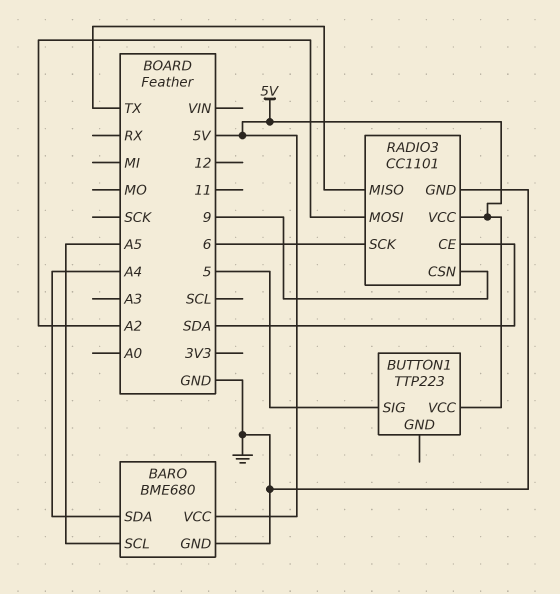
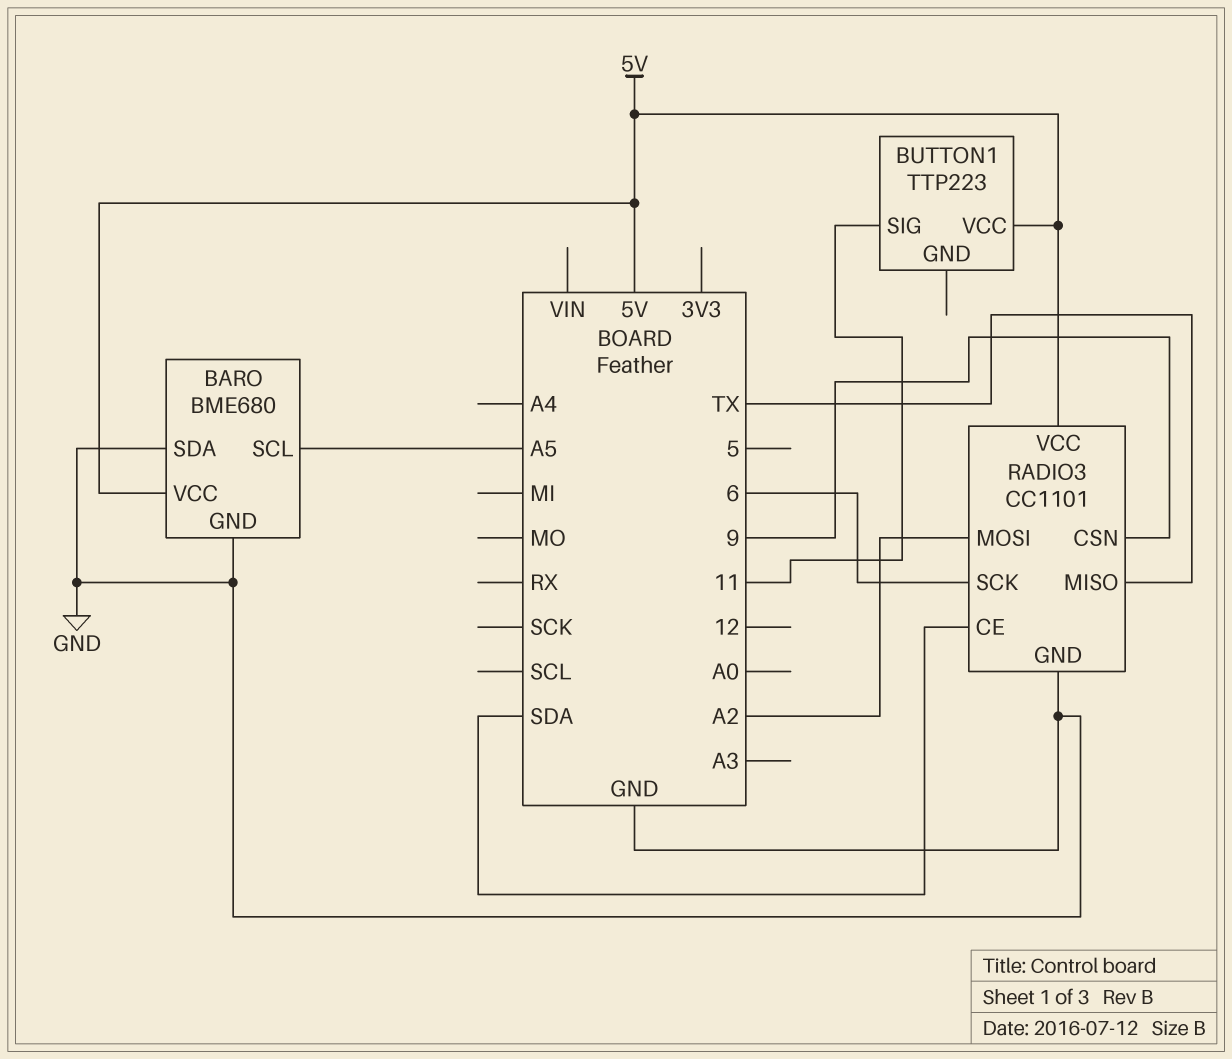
BARO pin SDA: A4 -> GND
BUTTON1 pin SIG: 5 -> 11

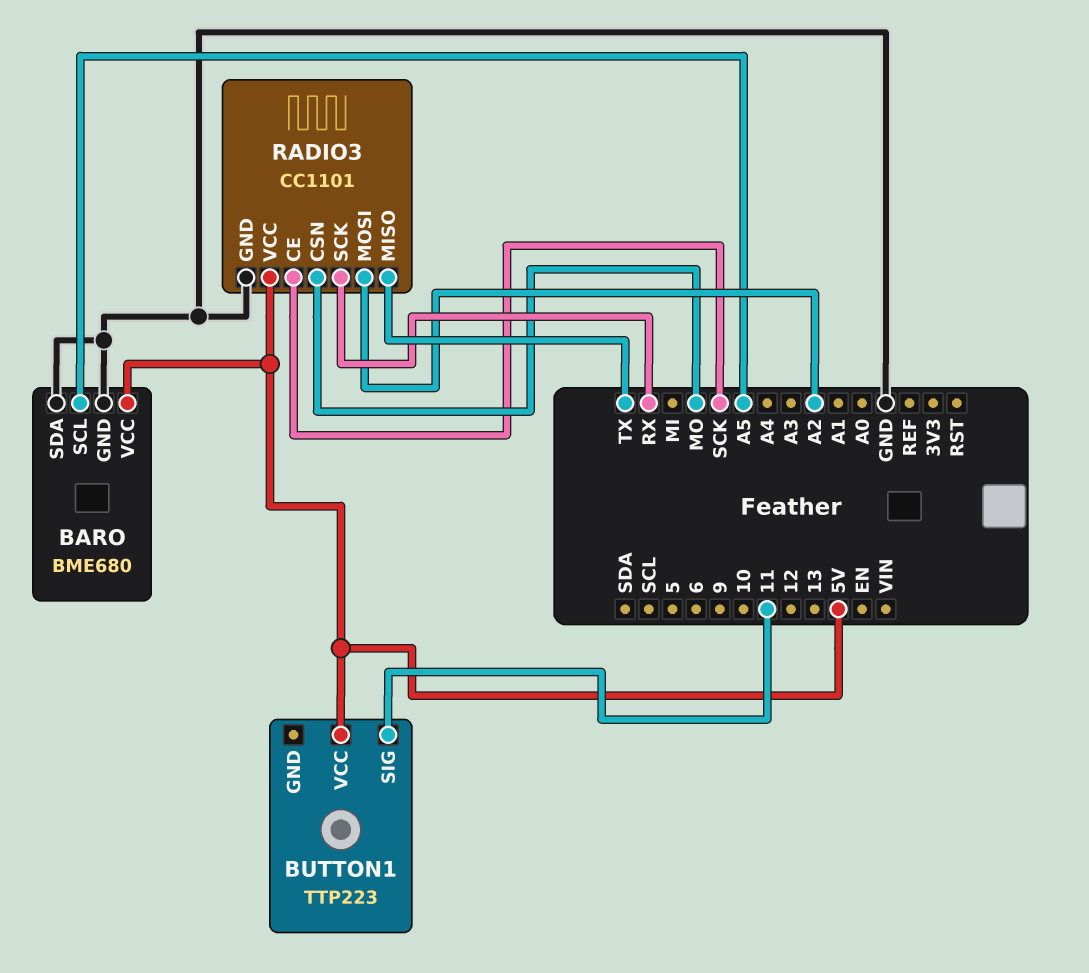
RADIO3 pin CE: SDA -> SCK
RADIO3 pin CSN: 9 -> MO
RADIO3 pin SCK: 6 -> RX

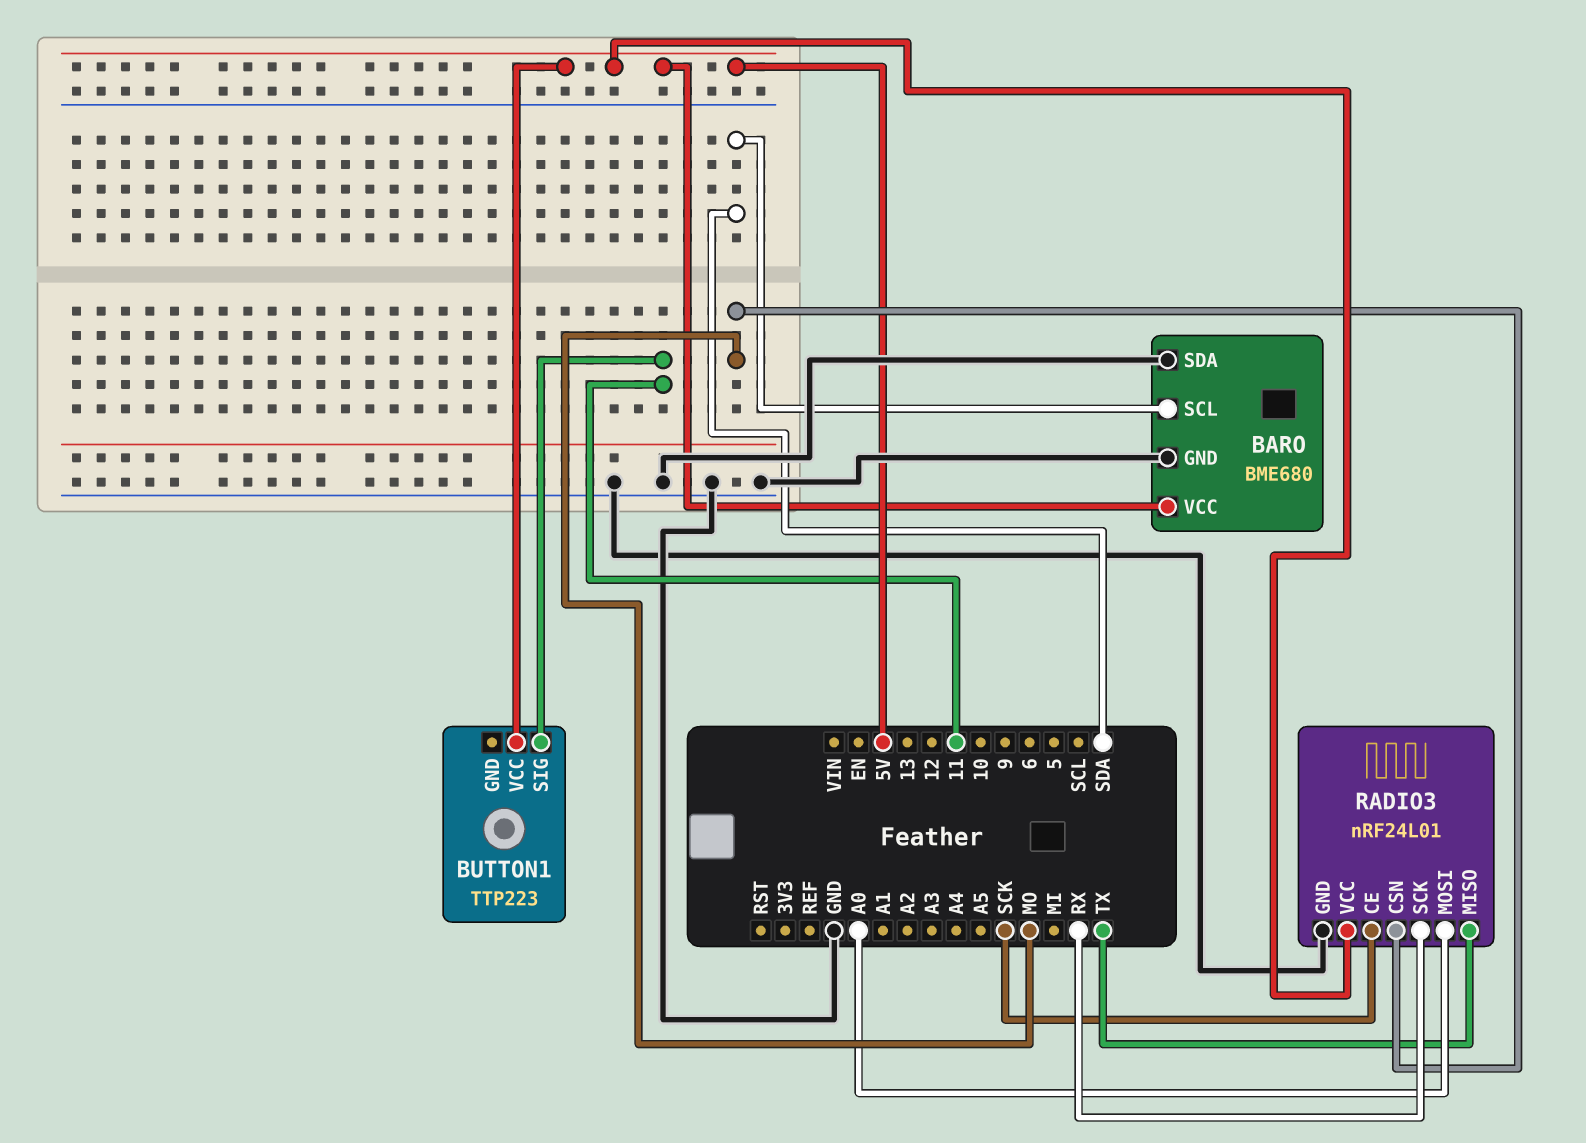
BARO pin SCL: A5 -> SDA
RADIO3: CC1101 -> nRF24L01
RADIO3 pin MOSI: A2 -> A0

